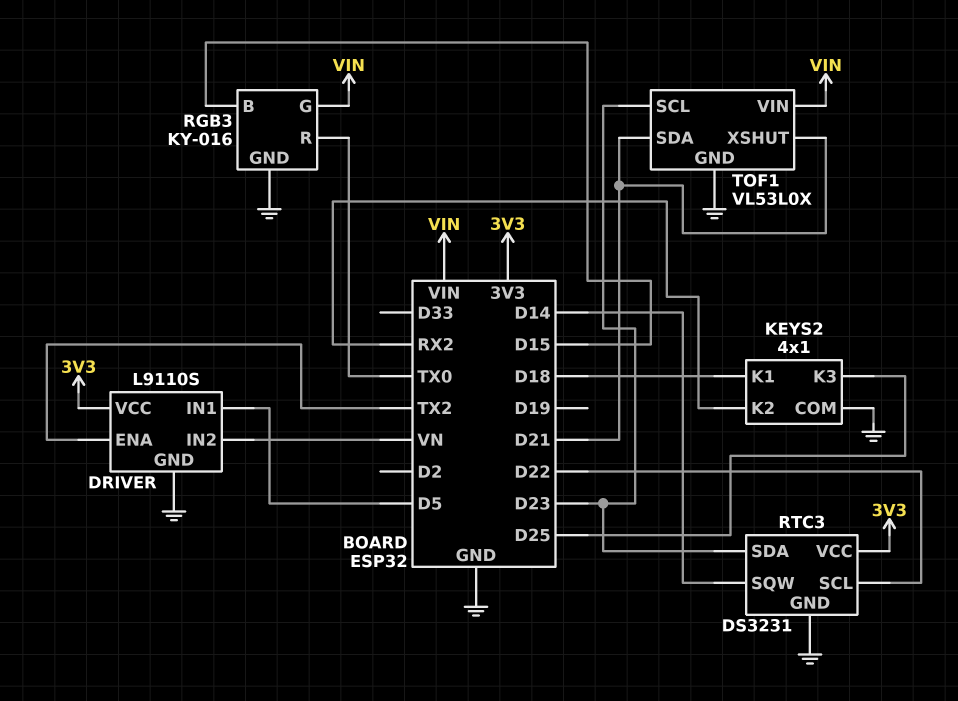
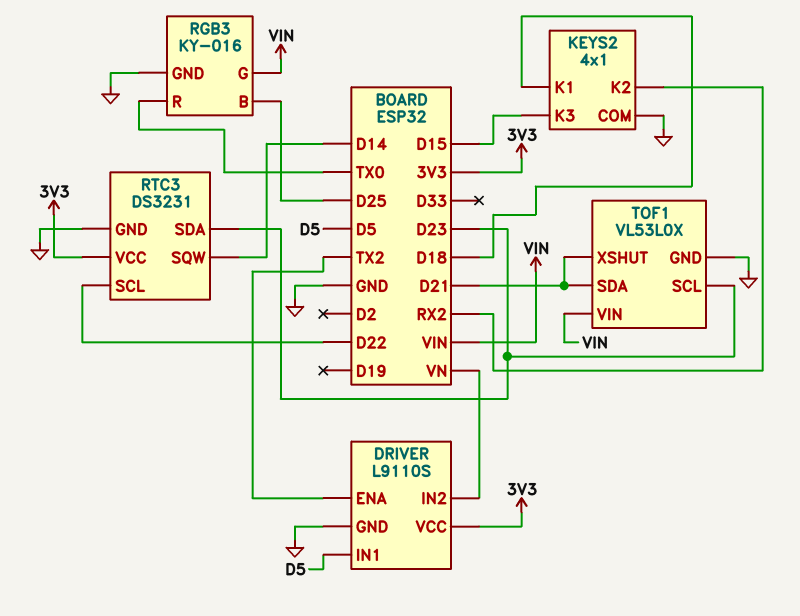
KEYS2 pin K3: D25 -> D15
RGB3 pin B: D15 -> D25

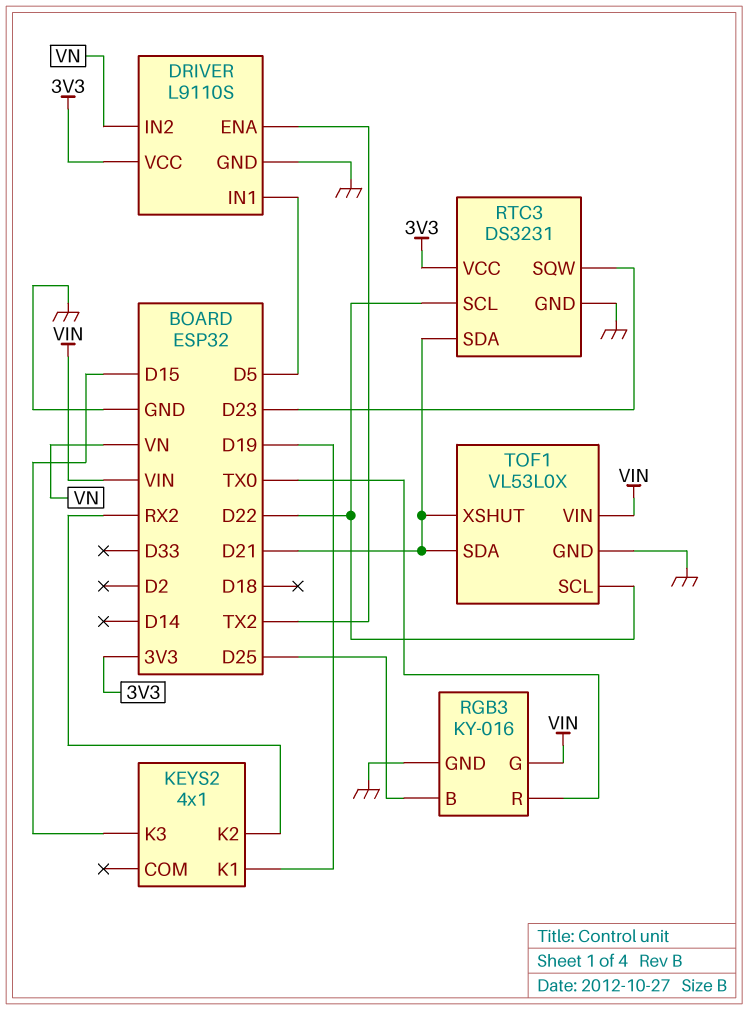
KEYS2 pin COM: GND -> none
KEYS2 pin K1: D18 -> D19
RTC3 pin SDA: D23 -> D21
RTC3 pin SQW: D14 -> D23
TOF1 pin SCL: D23 -> D22

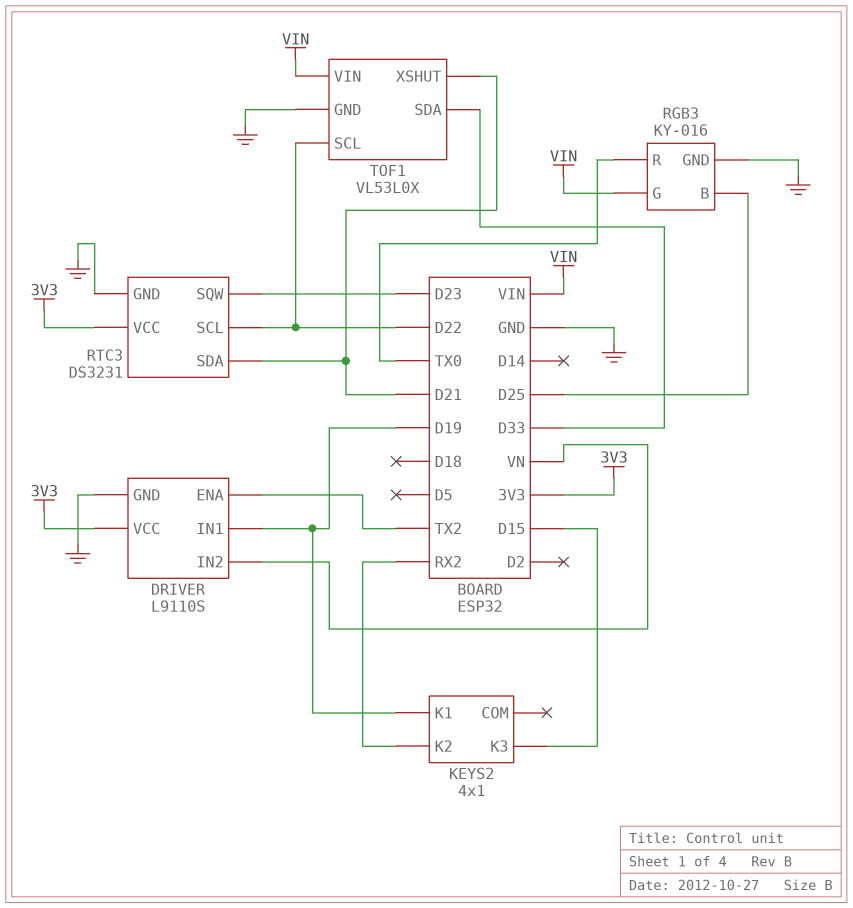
DRIVER pin IN1: D5 -> D19
TOF1 pin SDA: D21 -> D33

